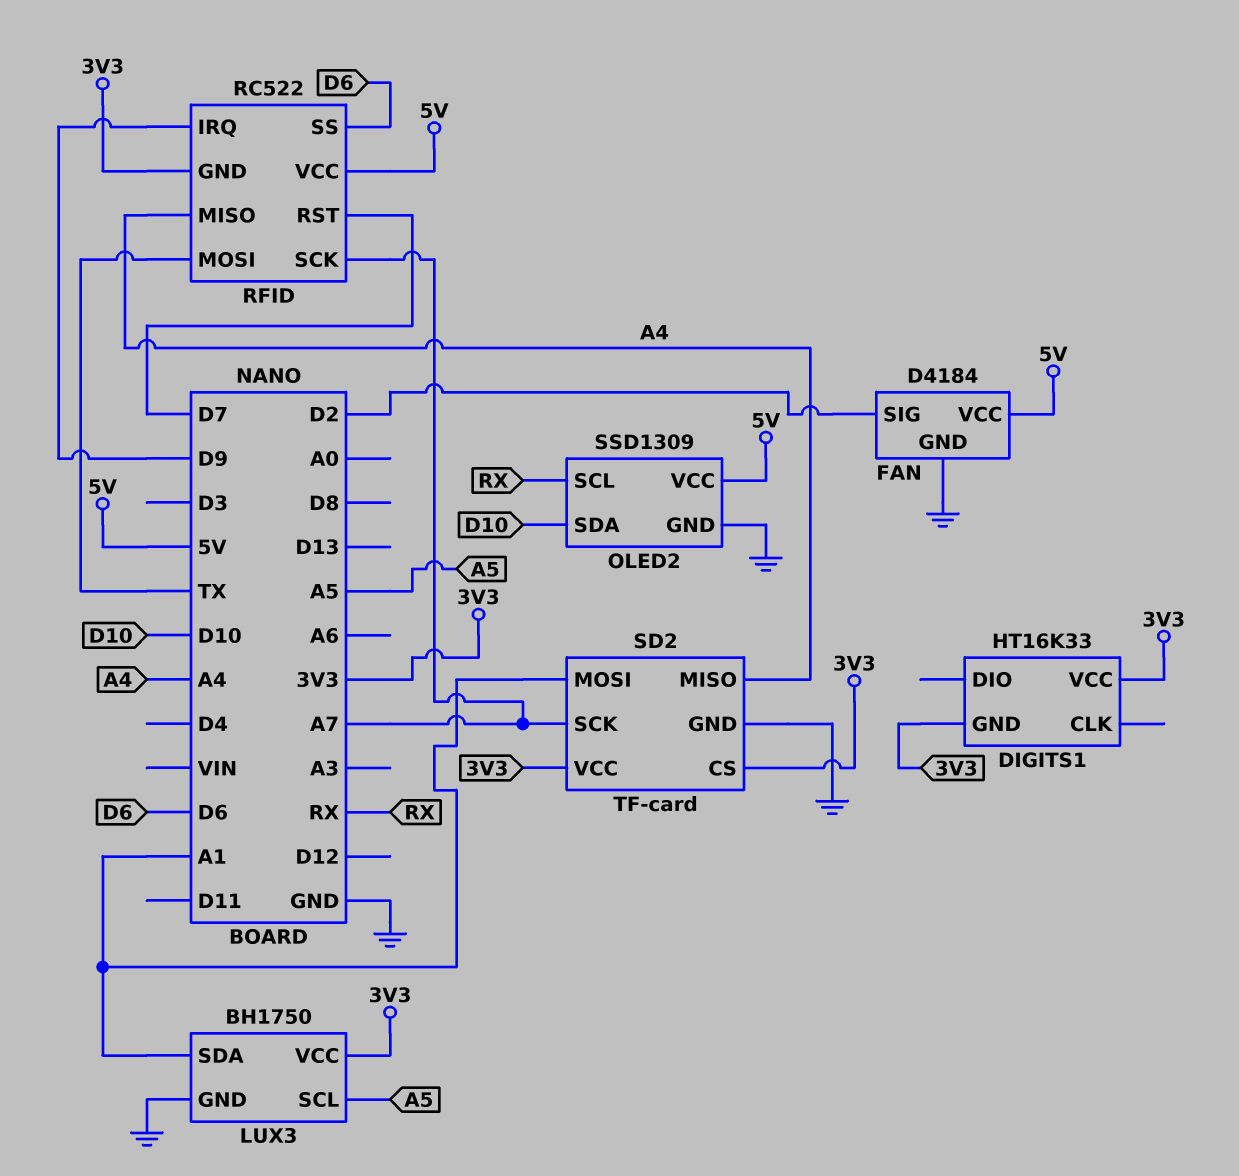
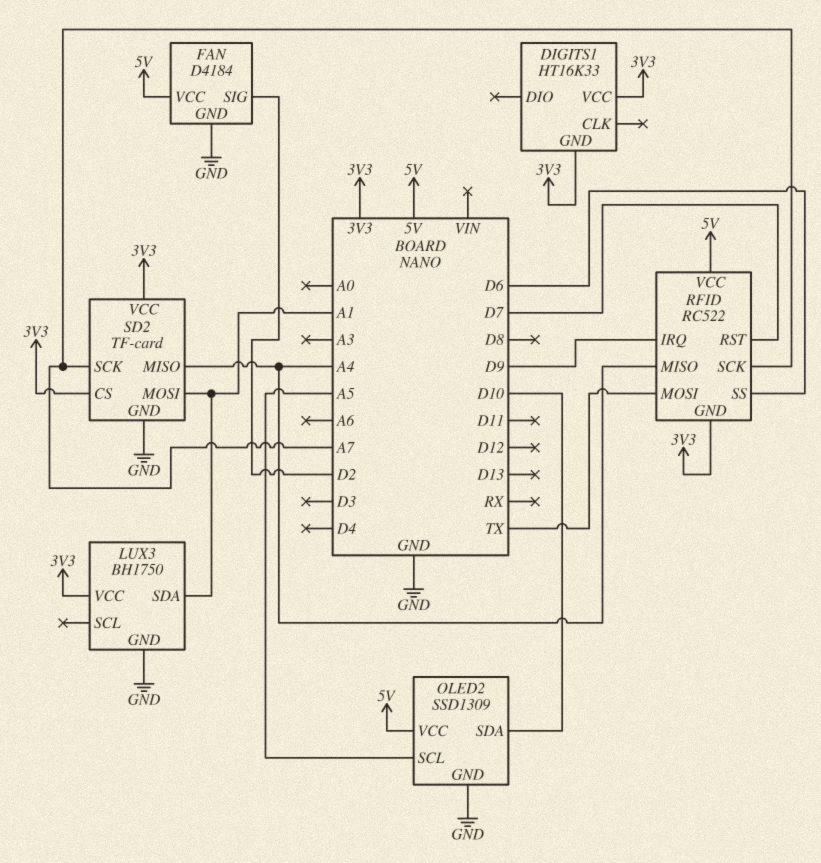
LUX3 pin SCL: A5 -> none
OLED2 pin SCL: RX -> A5

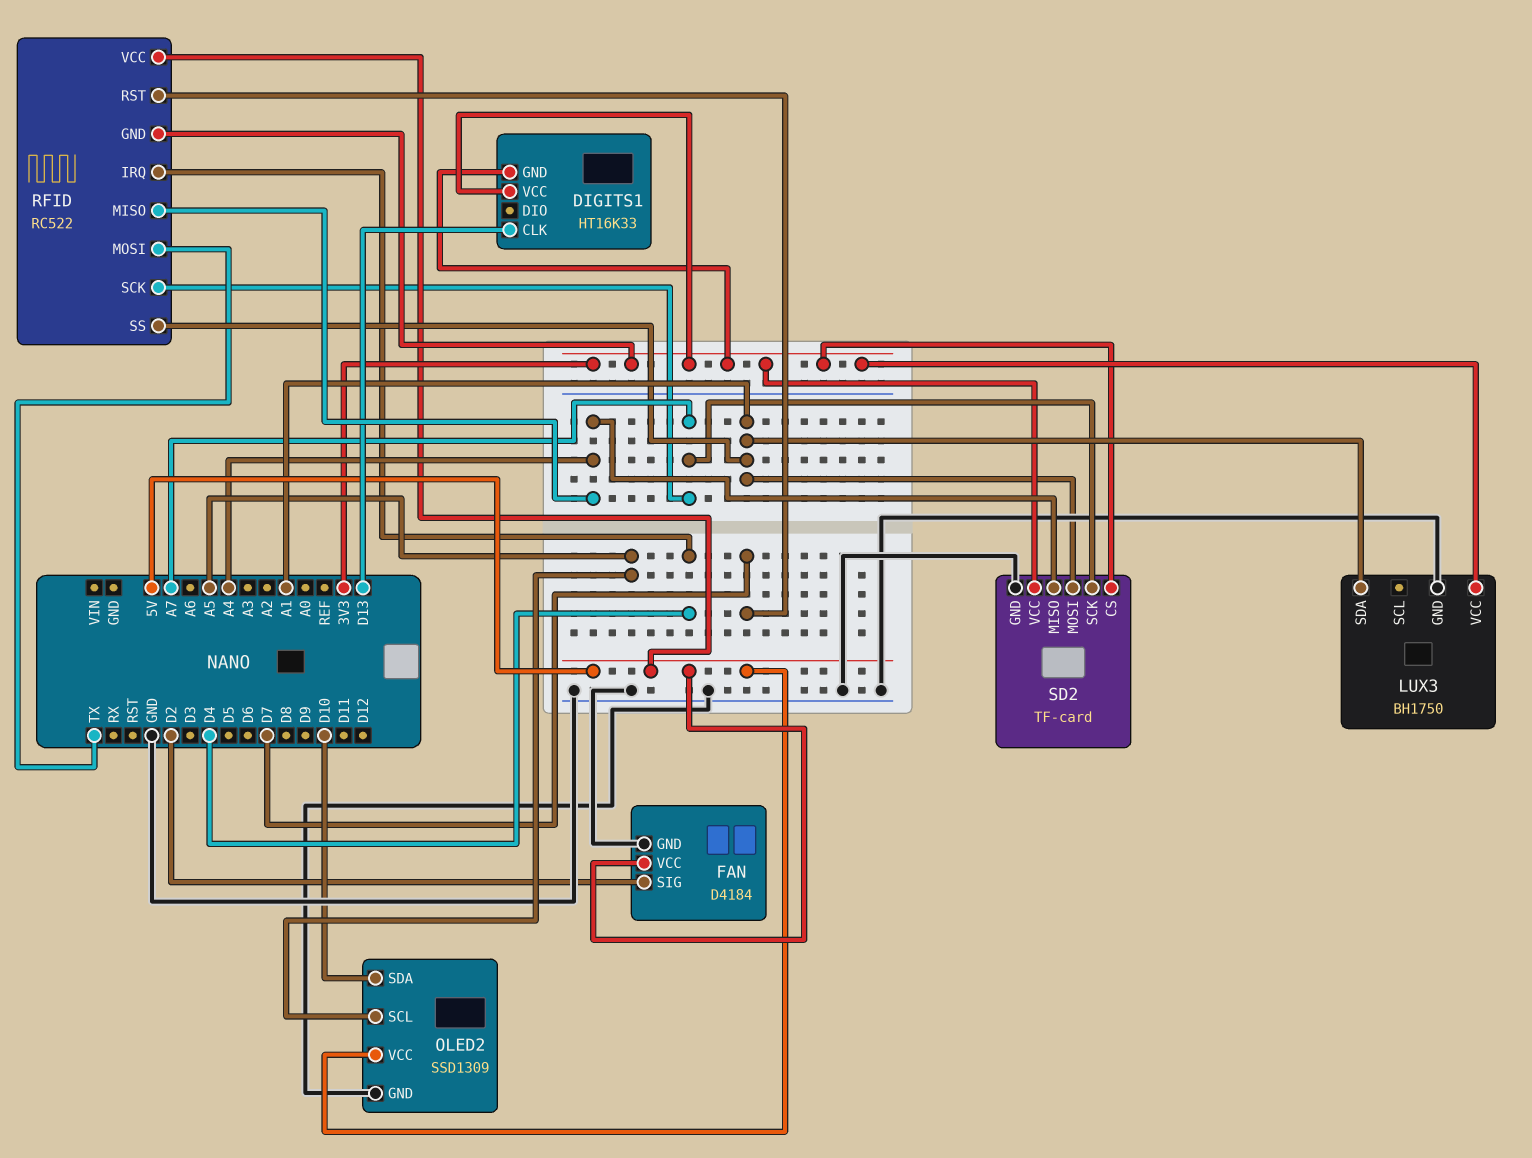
DIGITS1 pin CLK: none -> D13
RFID pin IRQ: D9 -> D4
RFID pin SS: D6 -> A1

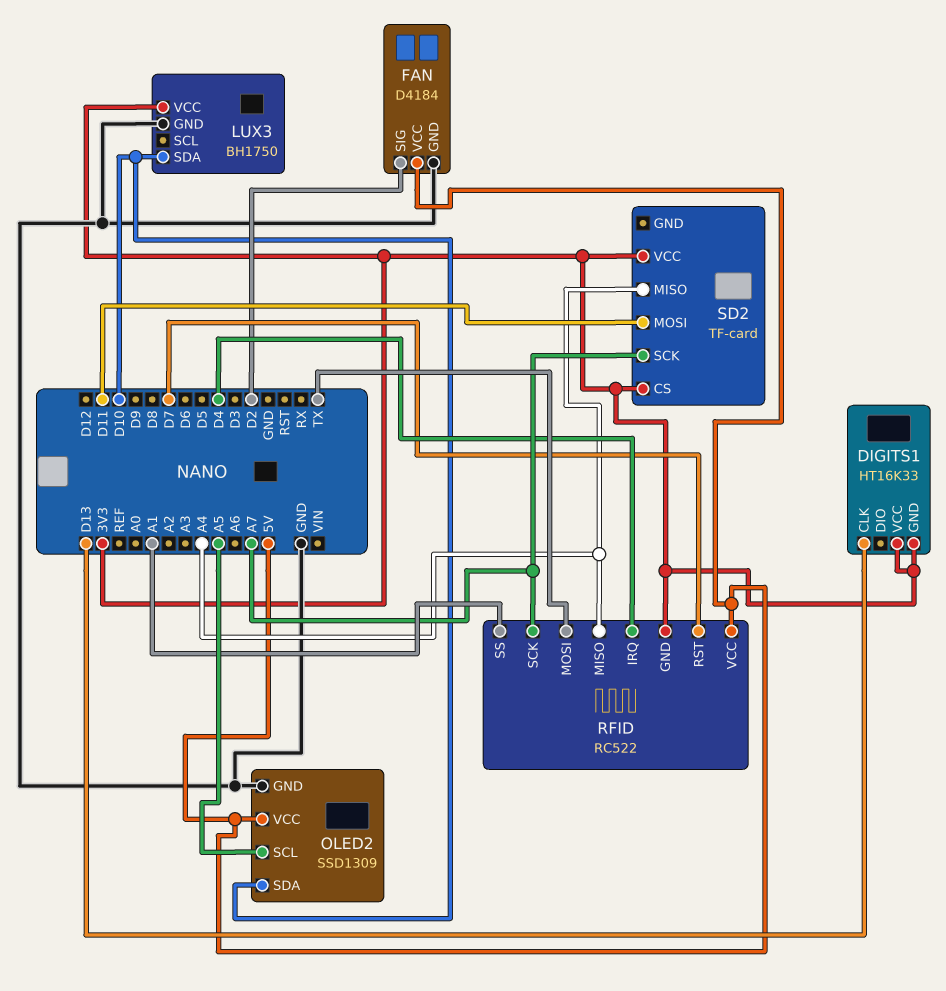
LUX3 pin SDA: A1 -> D10
SD2 pin GND: GND -> none
SD2 pin MOSI: A1 -> D11

